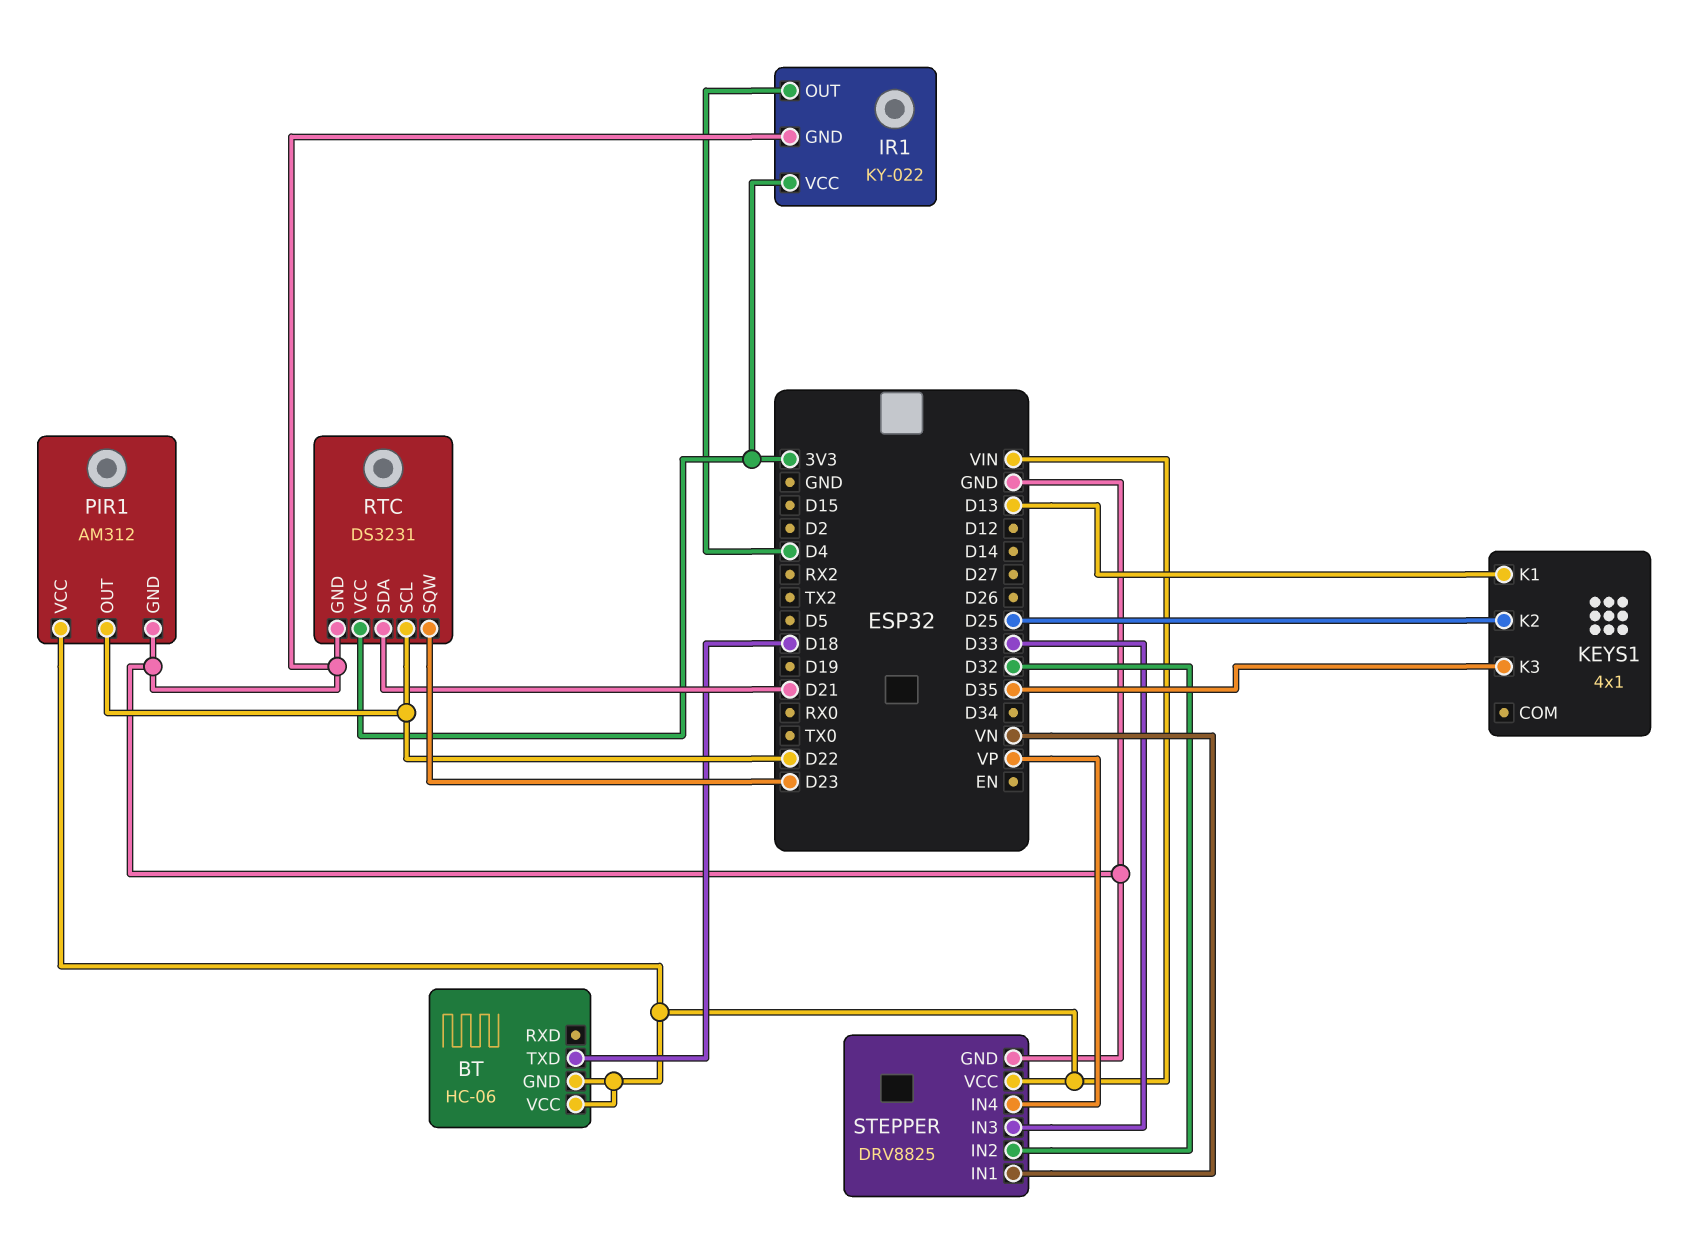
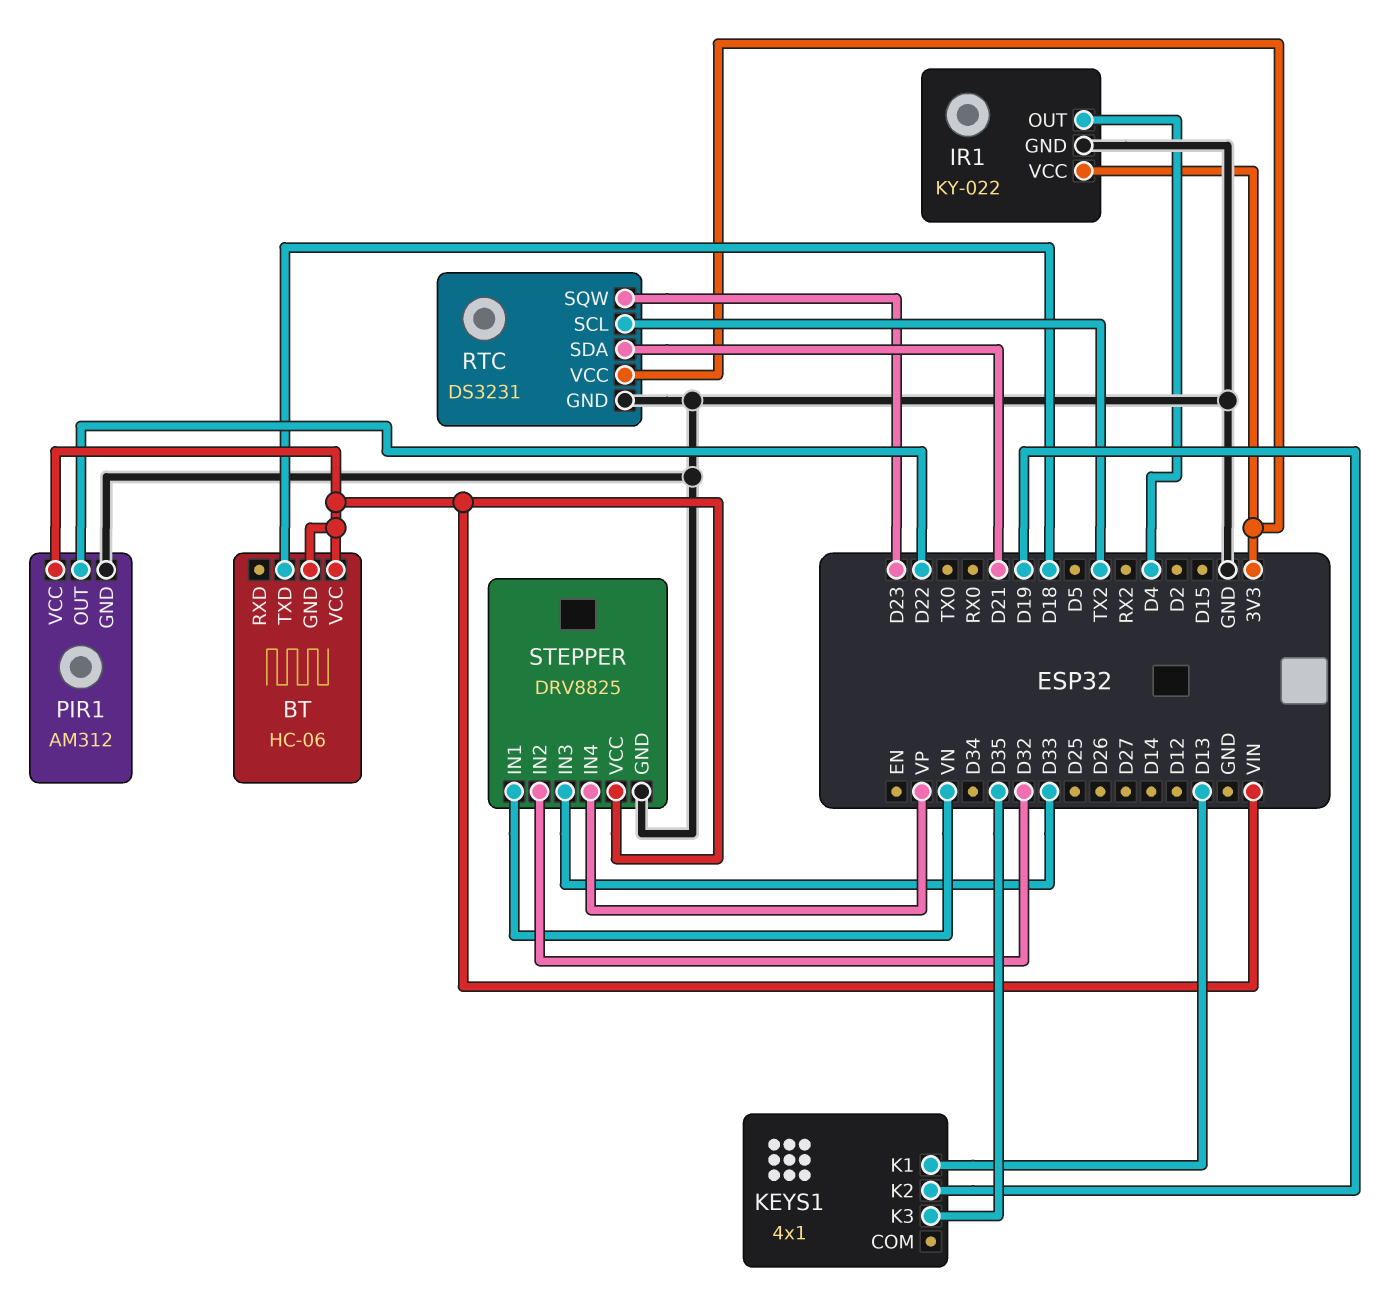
KEYS1 pin K2: D25 -> D19
RTC pin SCL: D22 -> TX2

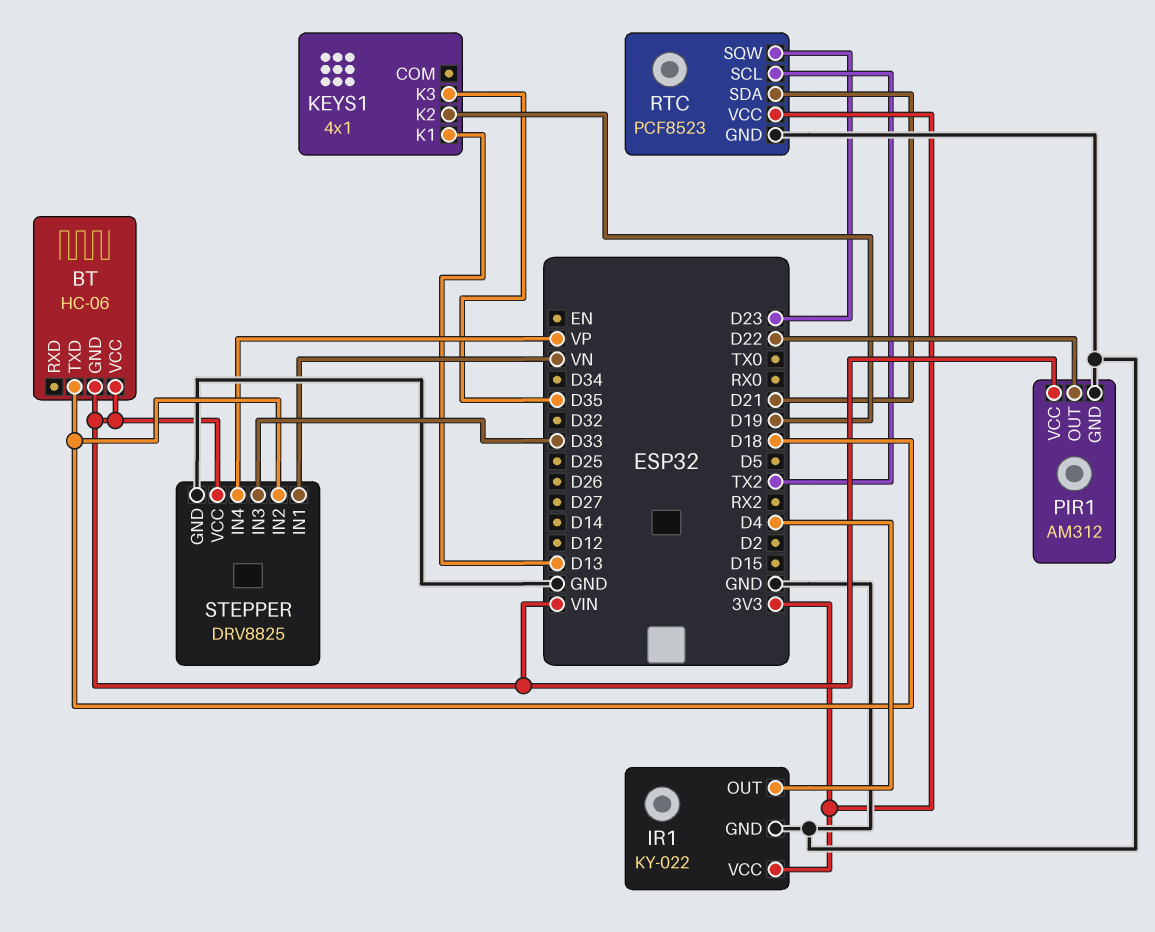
RTC: DS3231 -> PCF8523
STEPPER pin IN2: D32 -> D18

